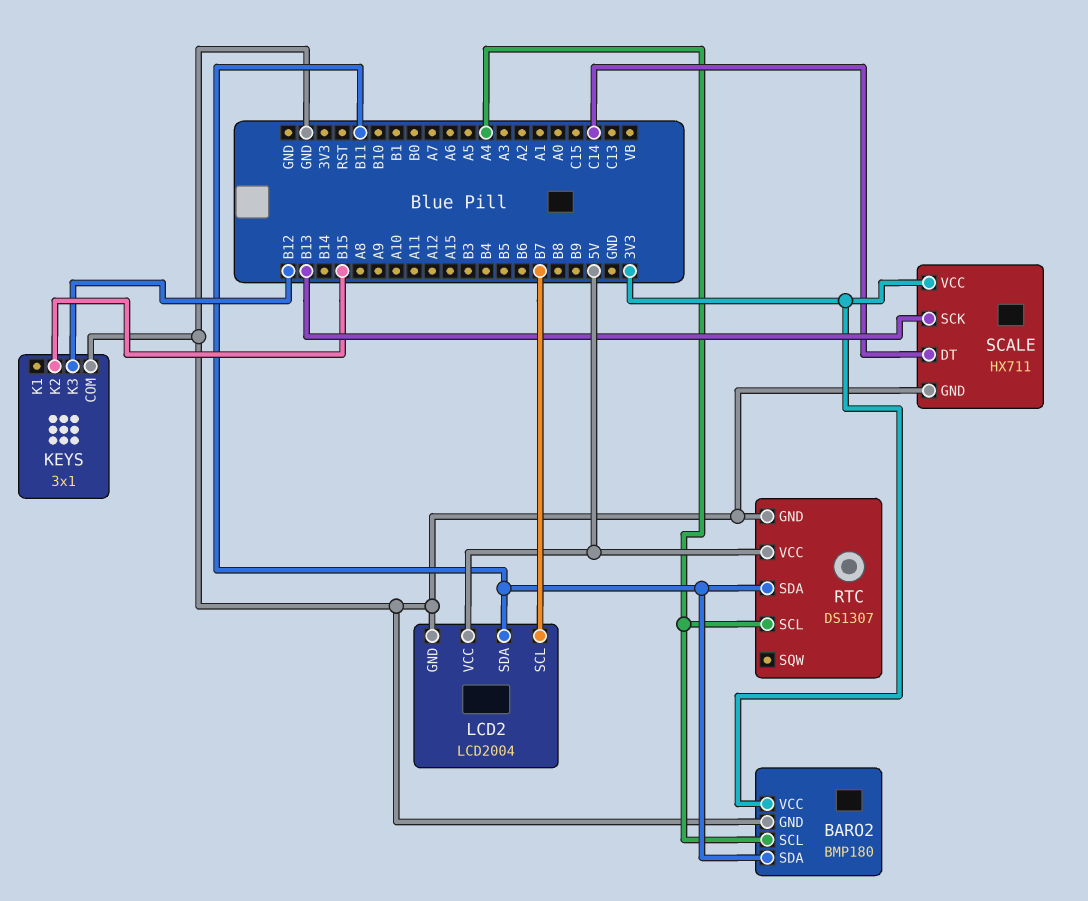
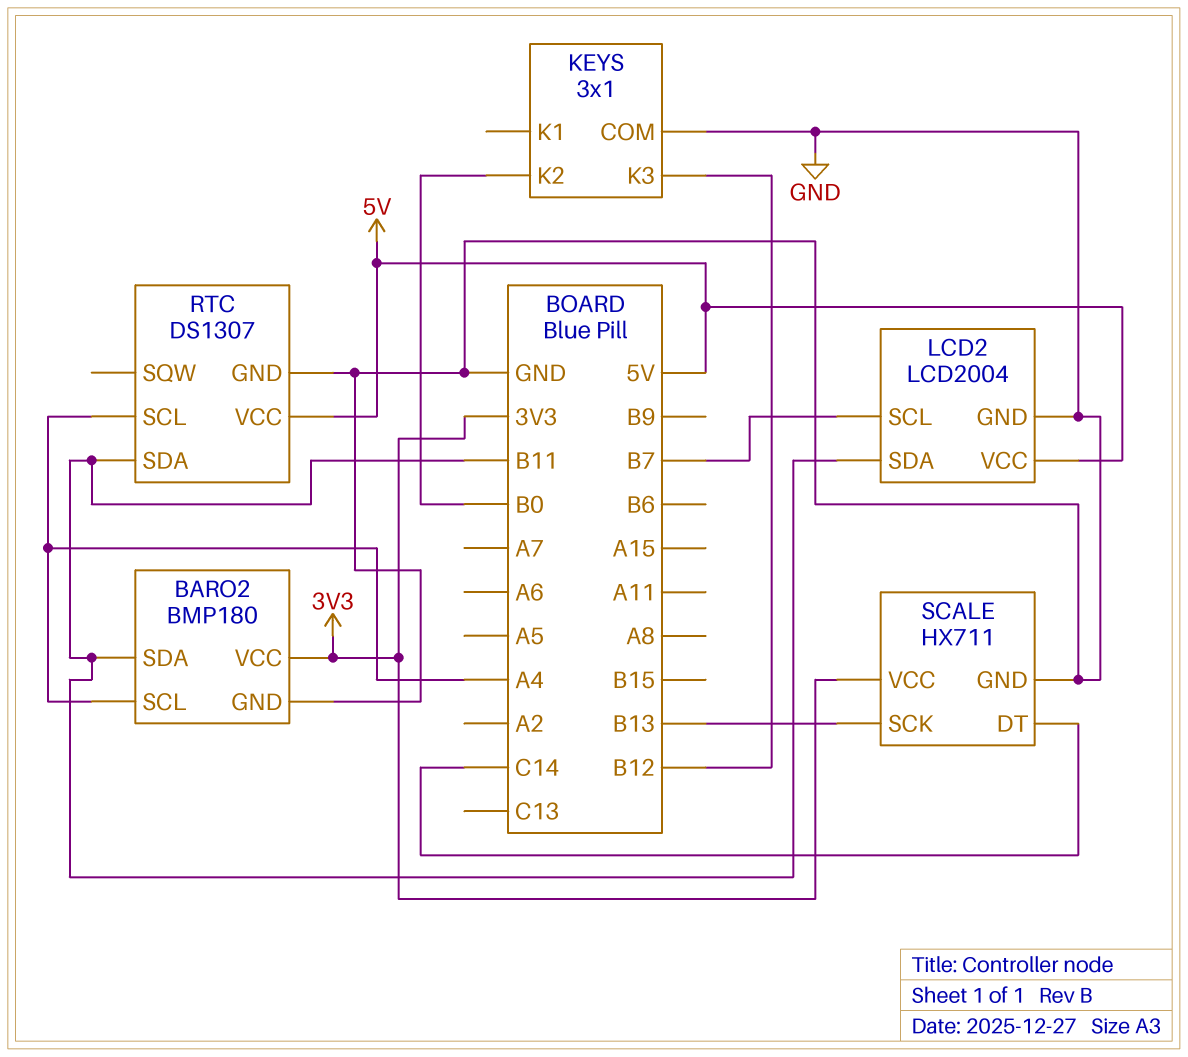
KEYS pin K2: B15 -> B0

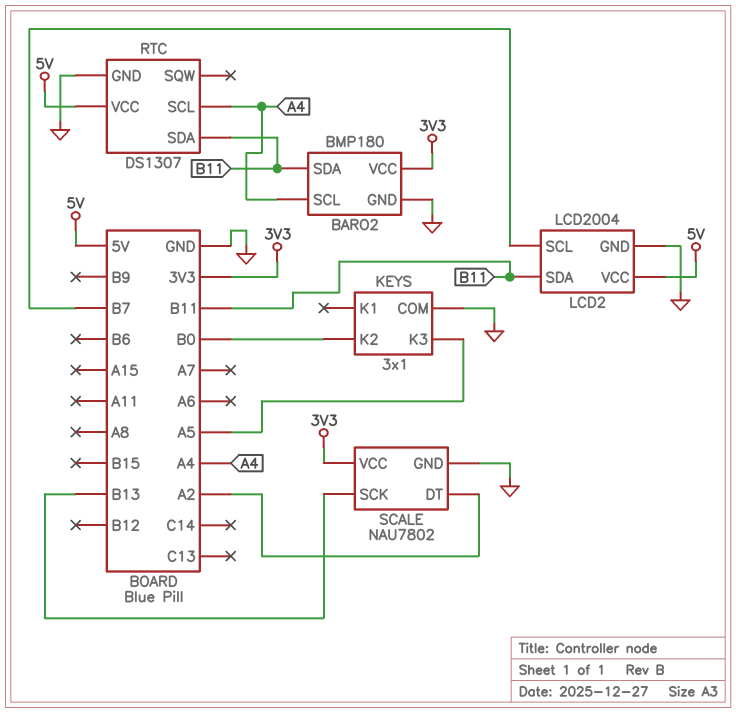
KEYS pin K3: B12 -> A5
SCALE: HX711 -> NAU7802
SCALE pin DT: C14 -> A2

